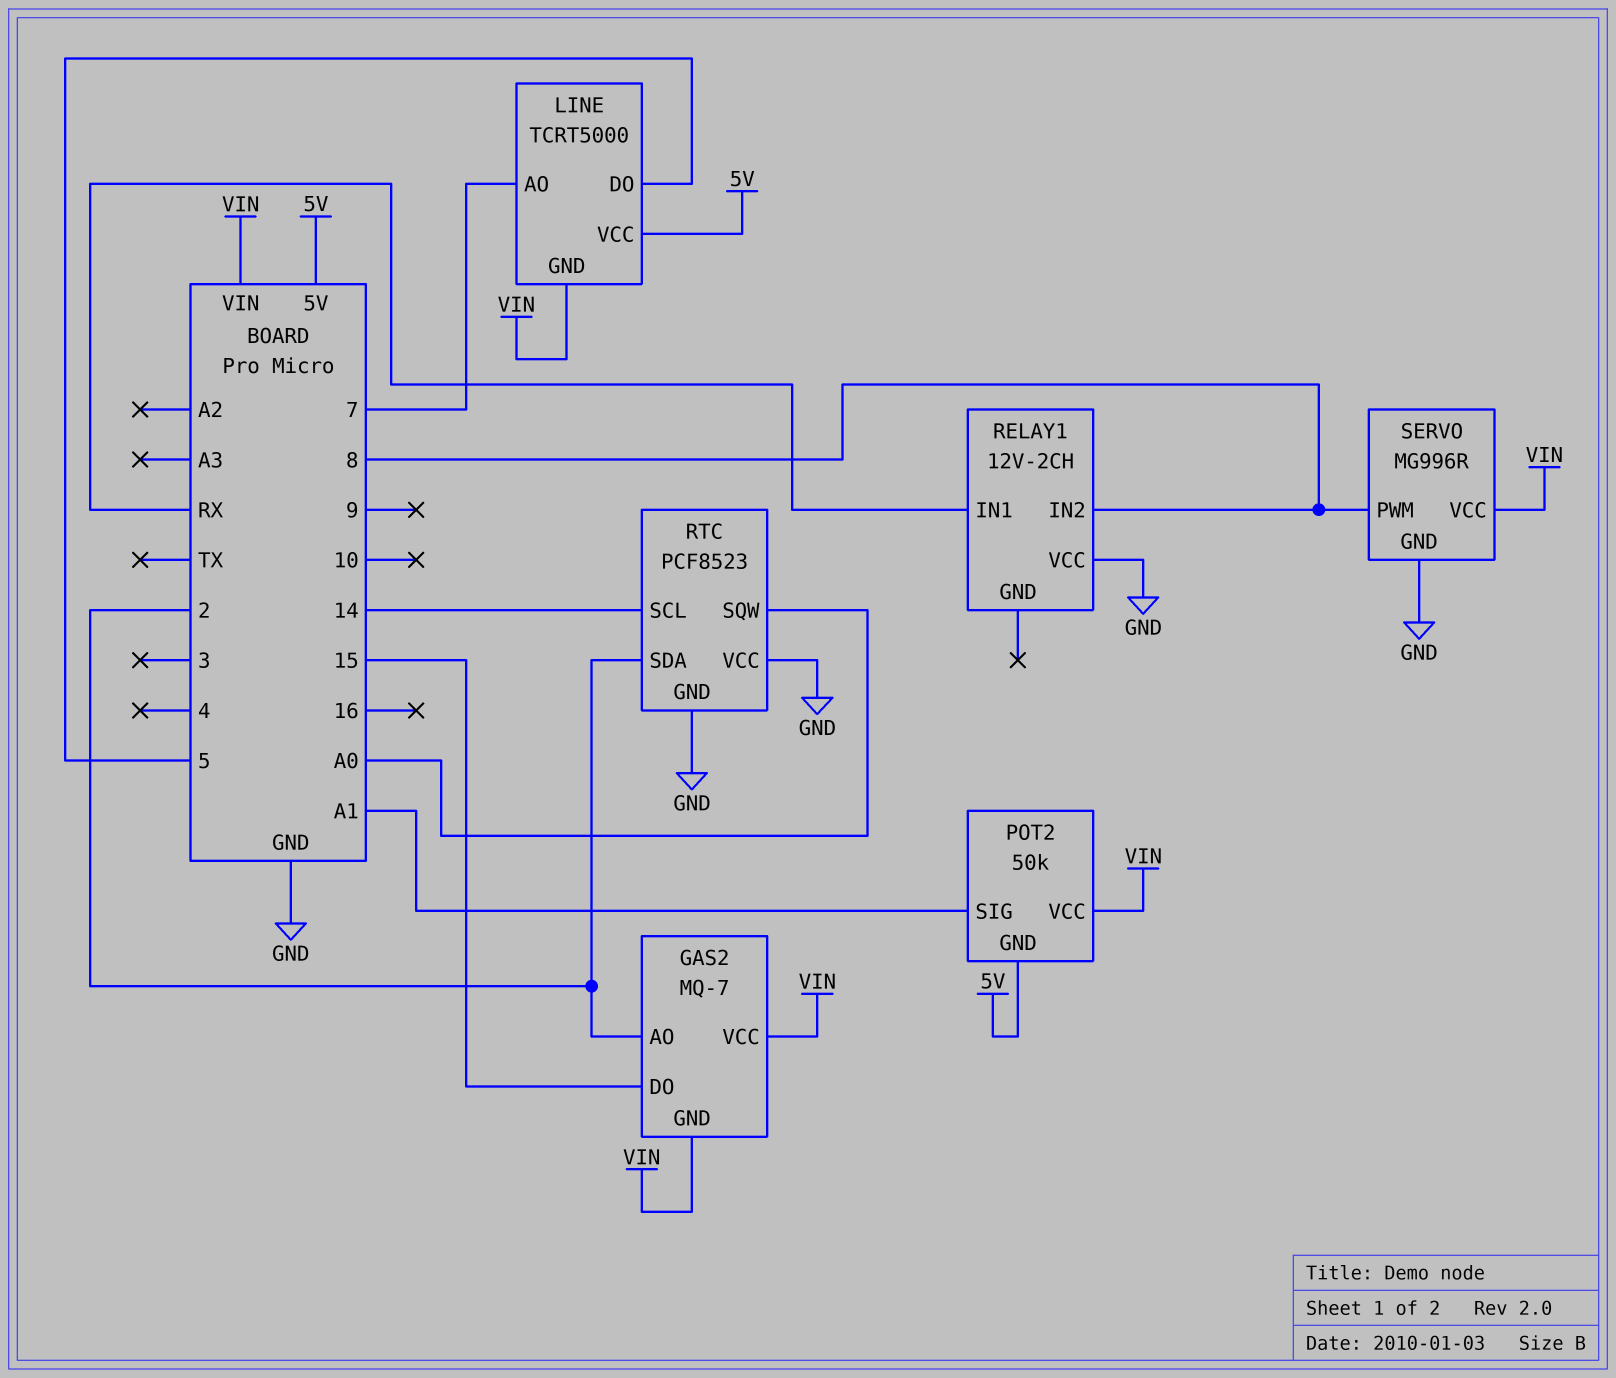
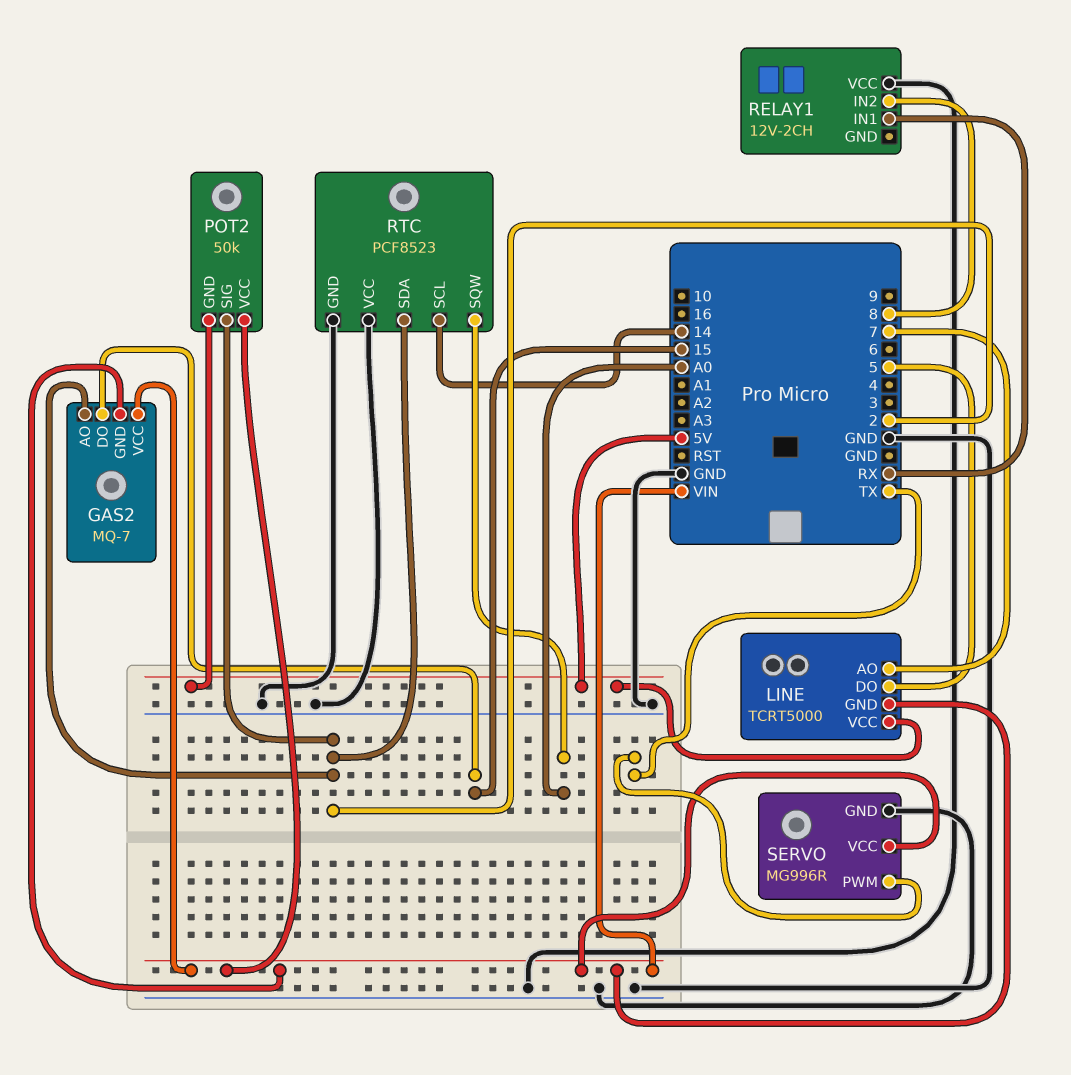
POT2 pin SIG: A1 -> 2
SERVO pin PWM: 8 -> TX

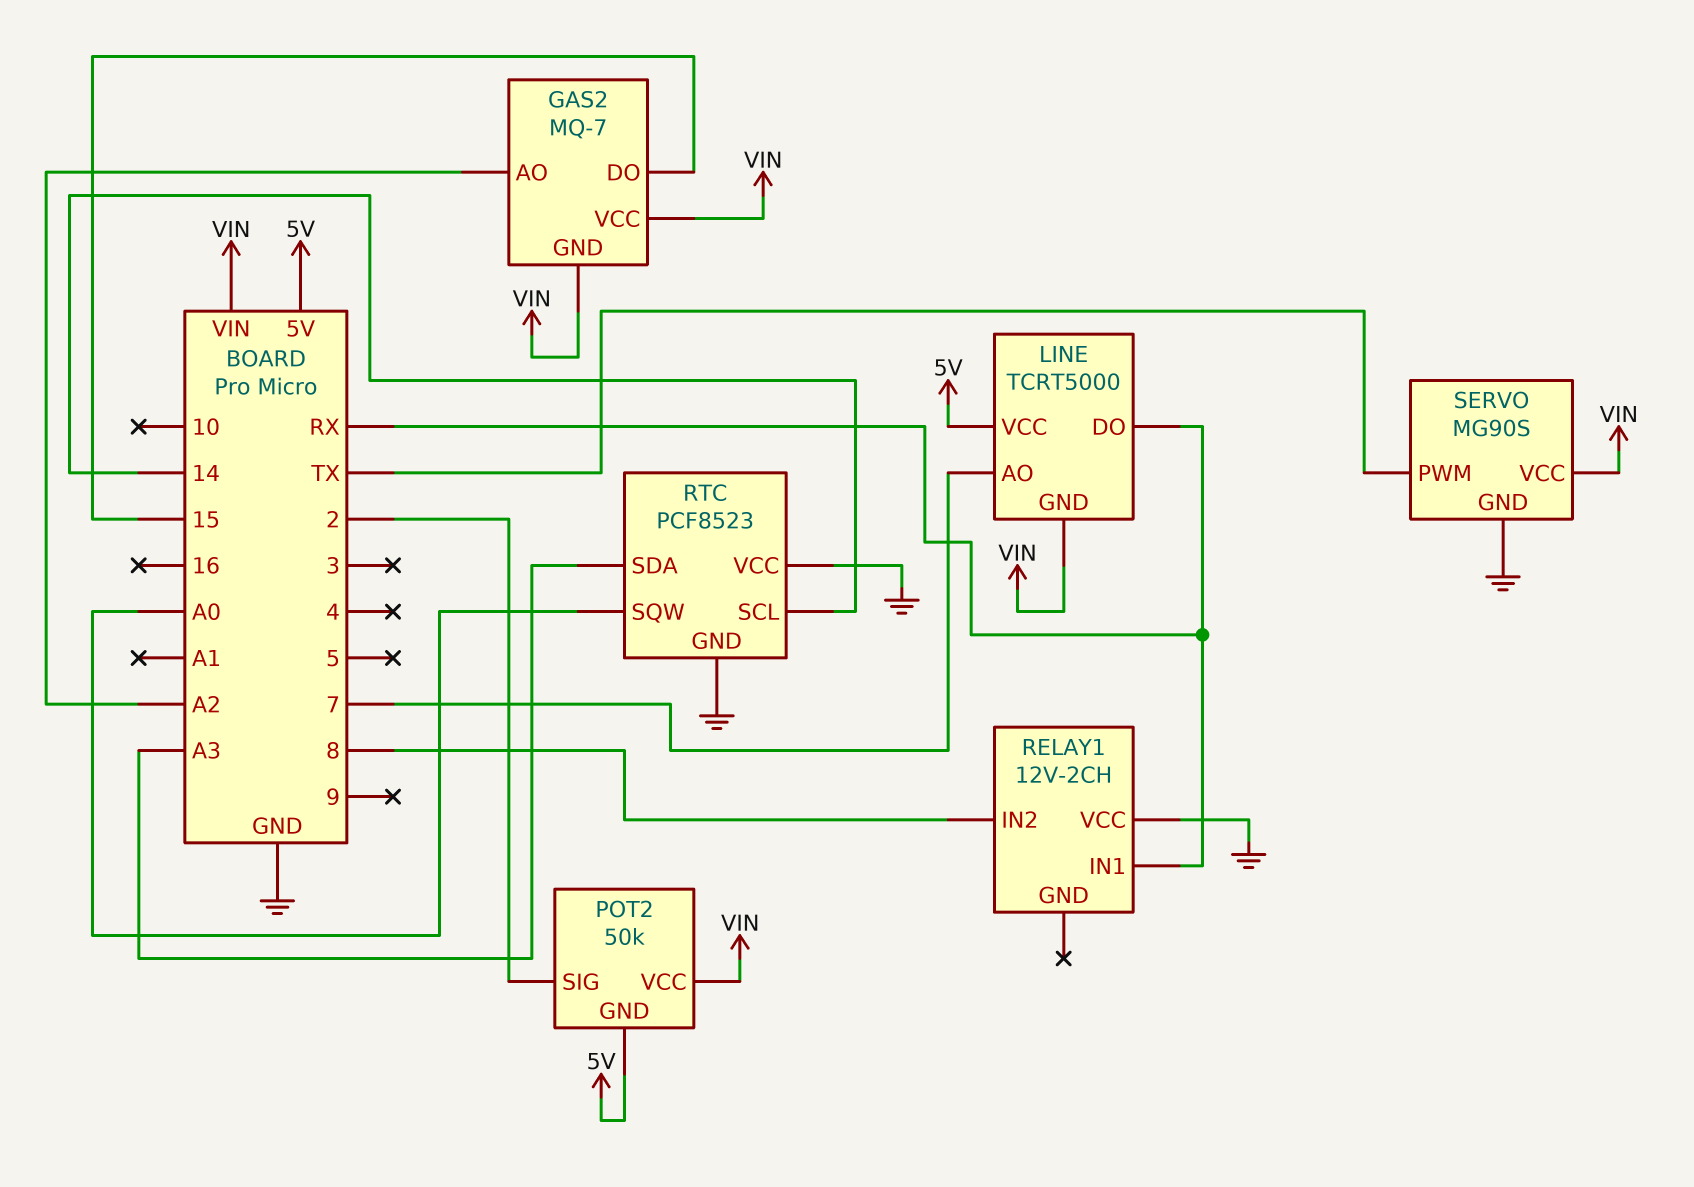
GAS2 pin AO: 2 -> A2
LINE pin DO: 5 -> RX
RTC pin SDA: 2 -> A3
SERVO: MG996R -> MG90S

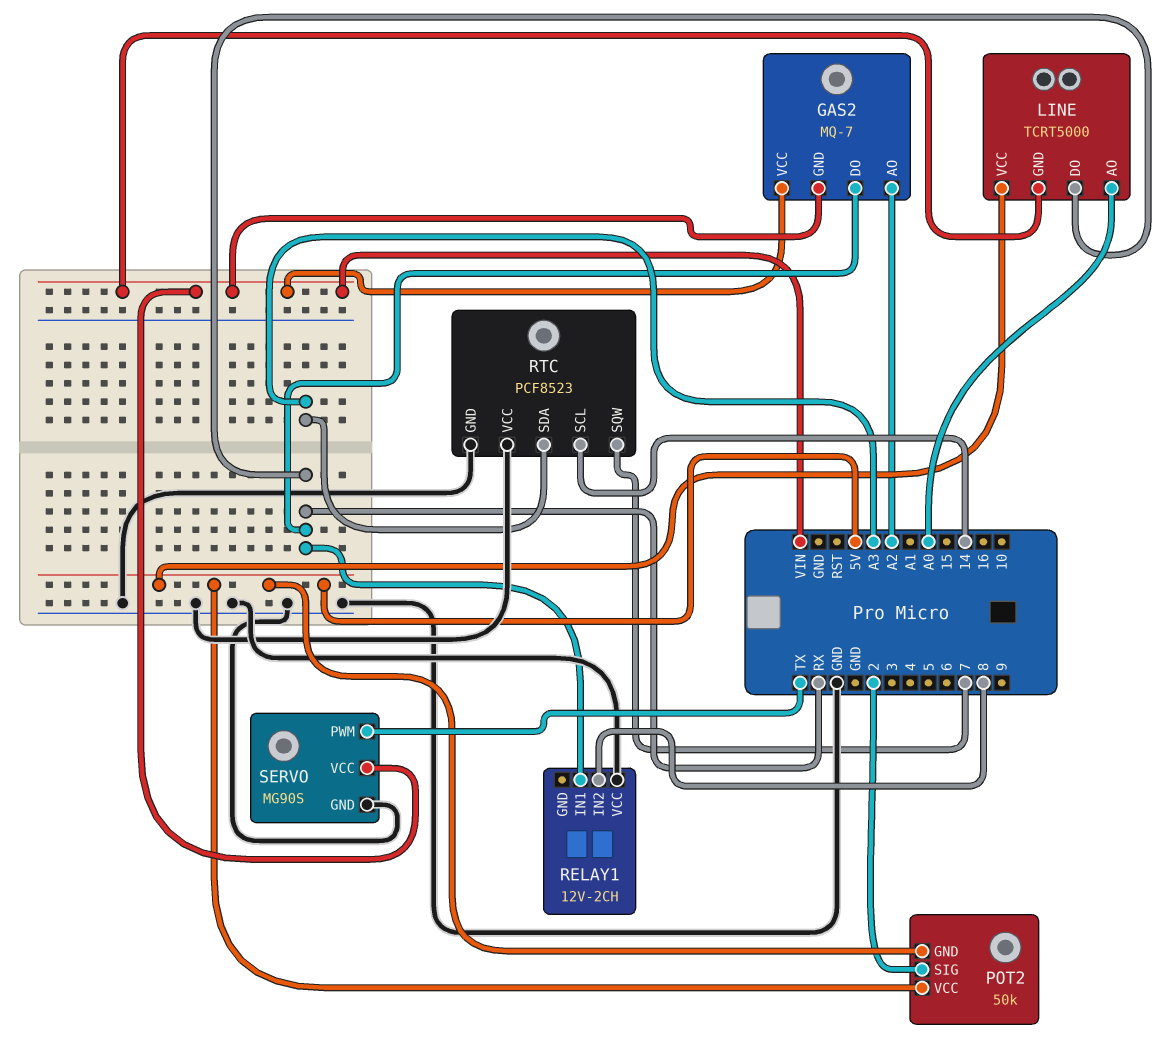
GAS2 pin DO: 15 -> RX
LINE pin AO: 7 -> A0
POT2 pin VCC: VIN -> 5V
RTC pin SQW: A0 -> 7

